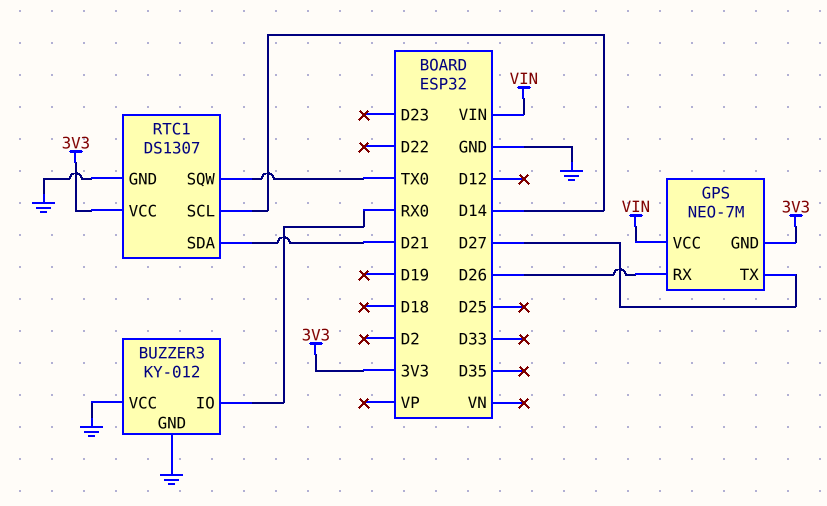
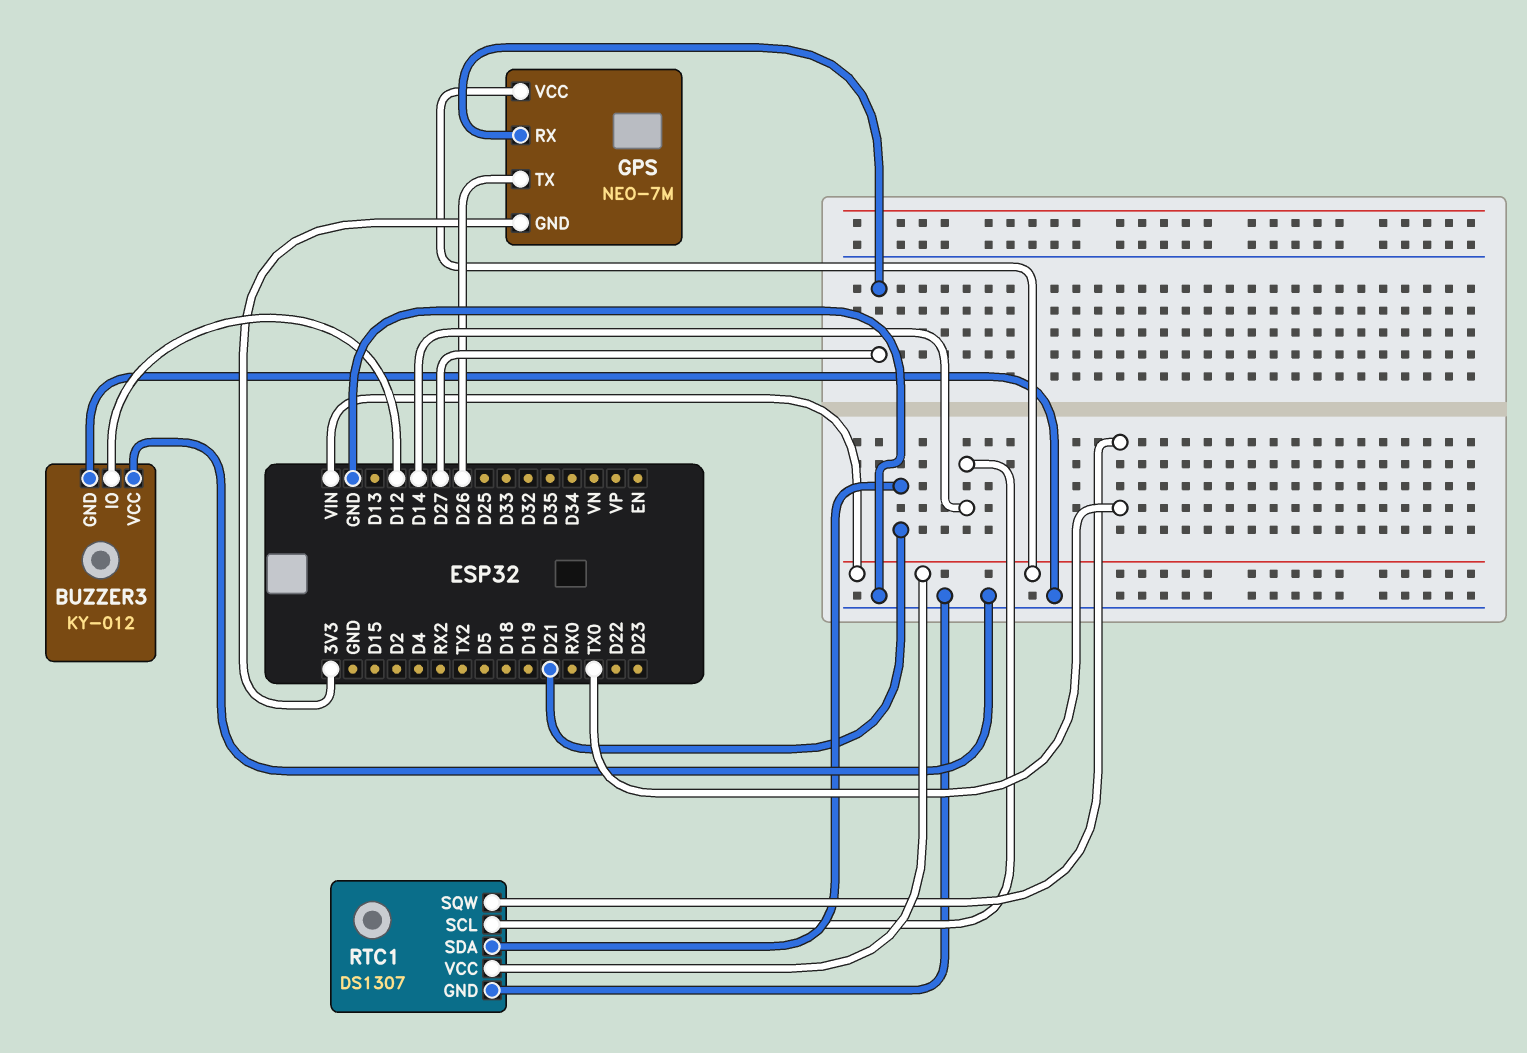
BUZZER3 pin IO: RX0 -> D12
GPS pin RX: D26 -> D27
GPS pin TX: D27 -> D26
RTC1 pin VCC: 3V3 -> VIN

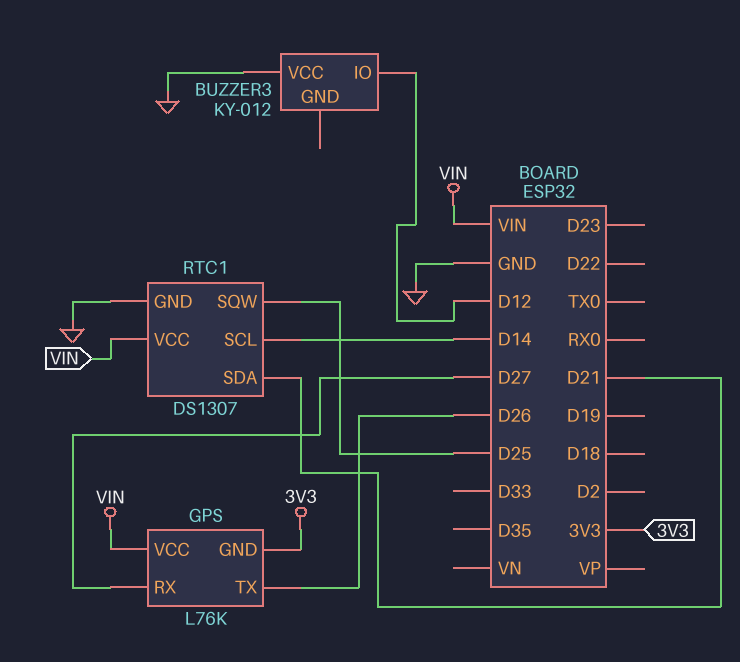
BUZZER3 pin GND: GND -> none
GPS: NEO-7M -> L76K
RTC1 pin SQW: TX0 -> D25

